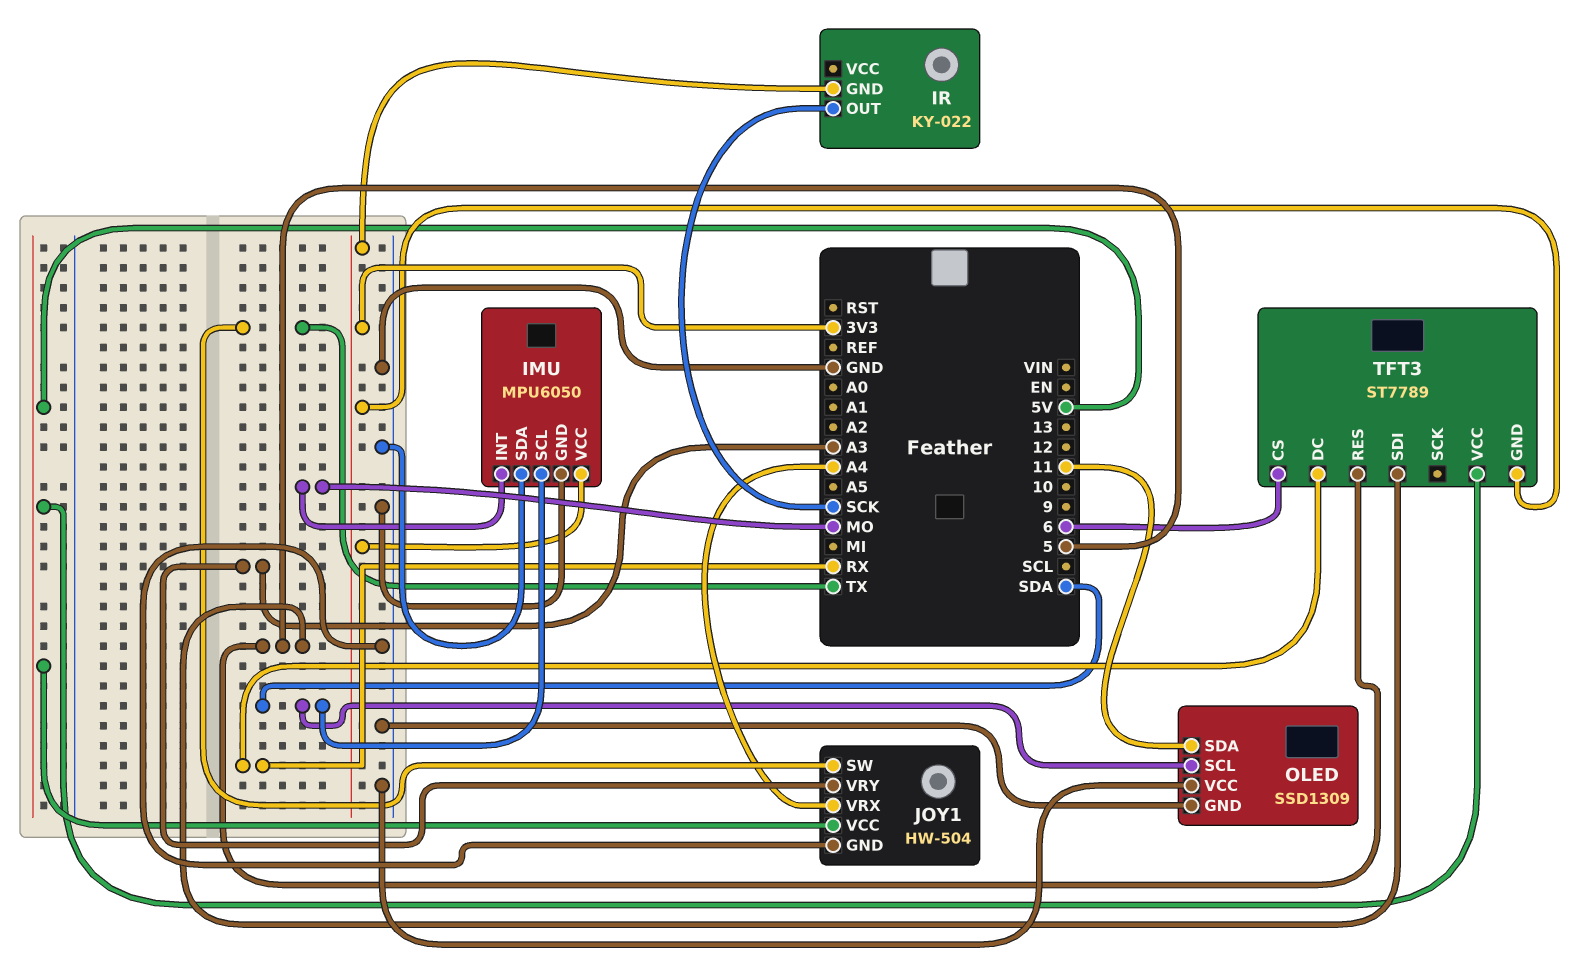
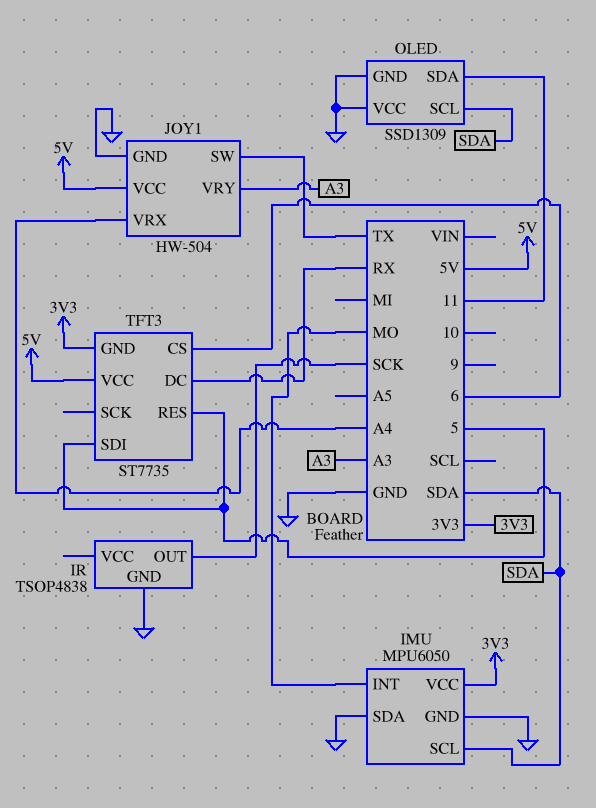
IR: KY-022 -> TSOP4838
IR pin GND: 3V3 -> GND
TFT3: ST7789 -> ST7735

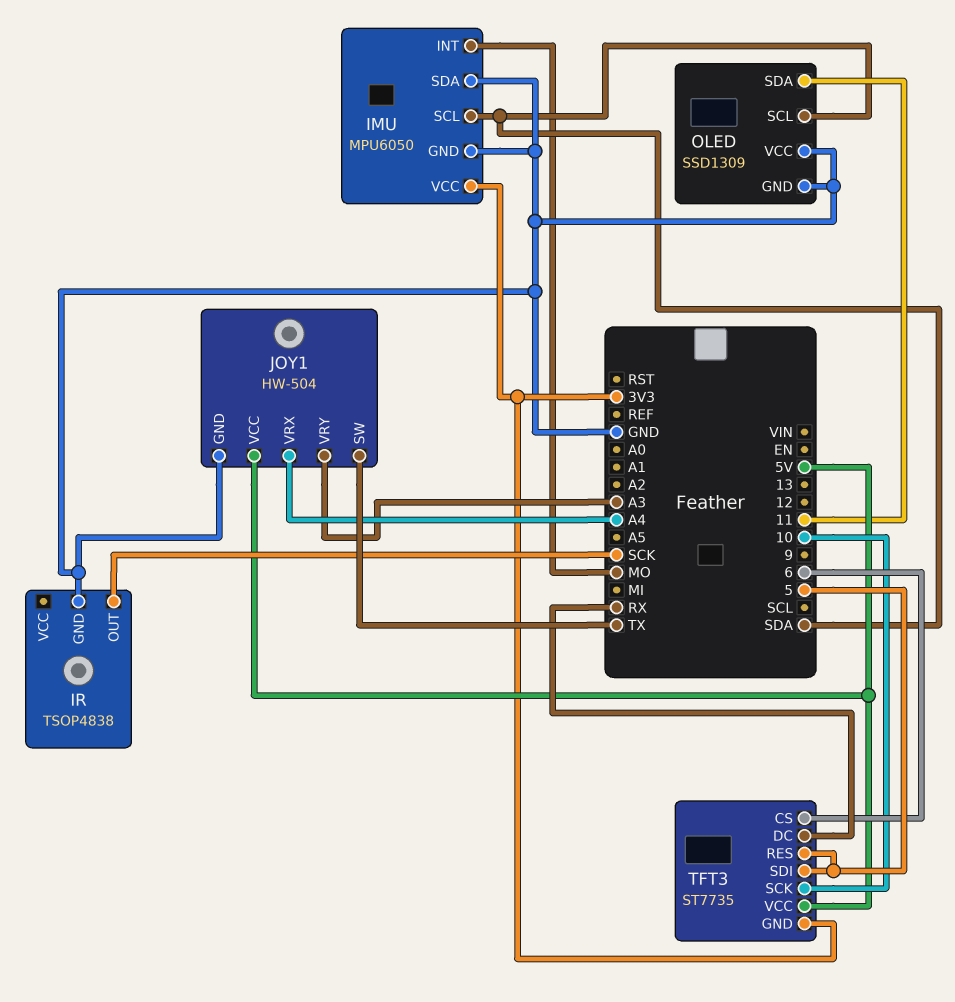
TFT3 pin SCK: none -> 10

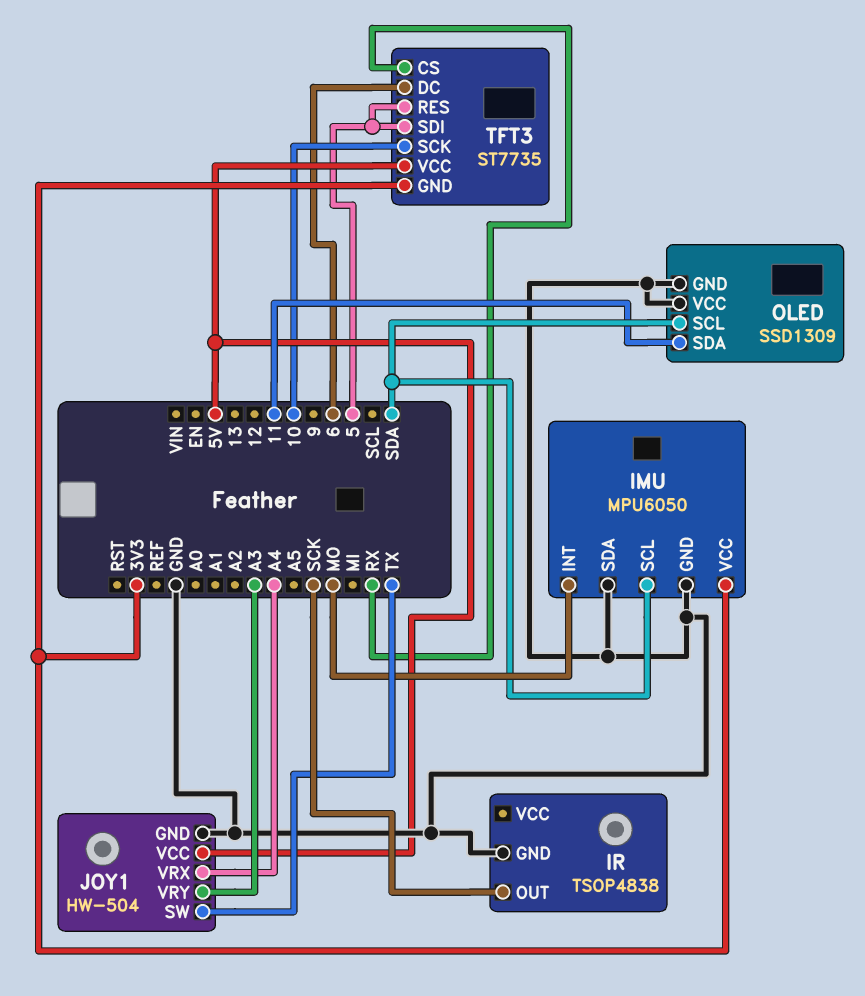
TFT3 pin CS: 6 -> RX
TFT3 pin DC: RX -> 6

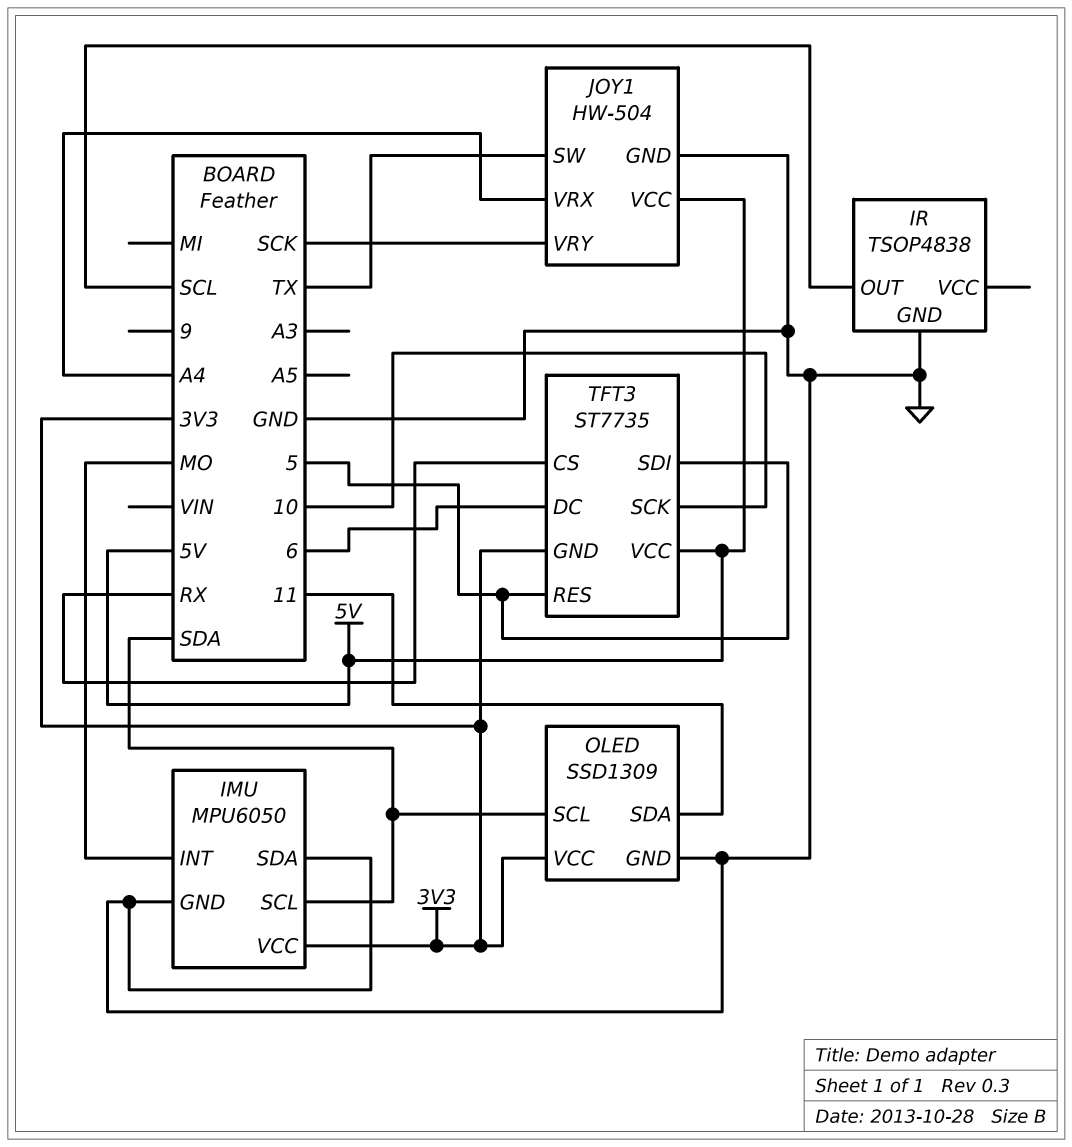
IR pin OUT: SCK -> SCL
JOY1 pin VRY: A3 -> SCK
OLED pin VCC: GND -> 3V3

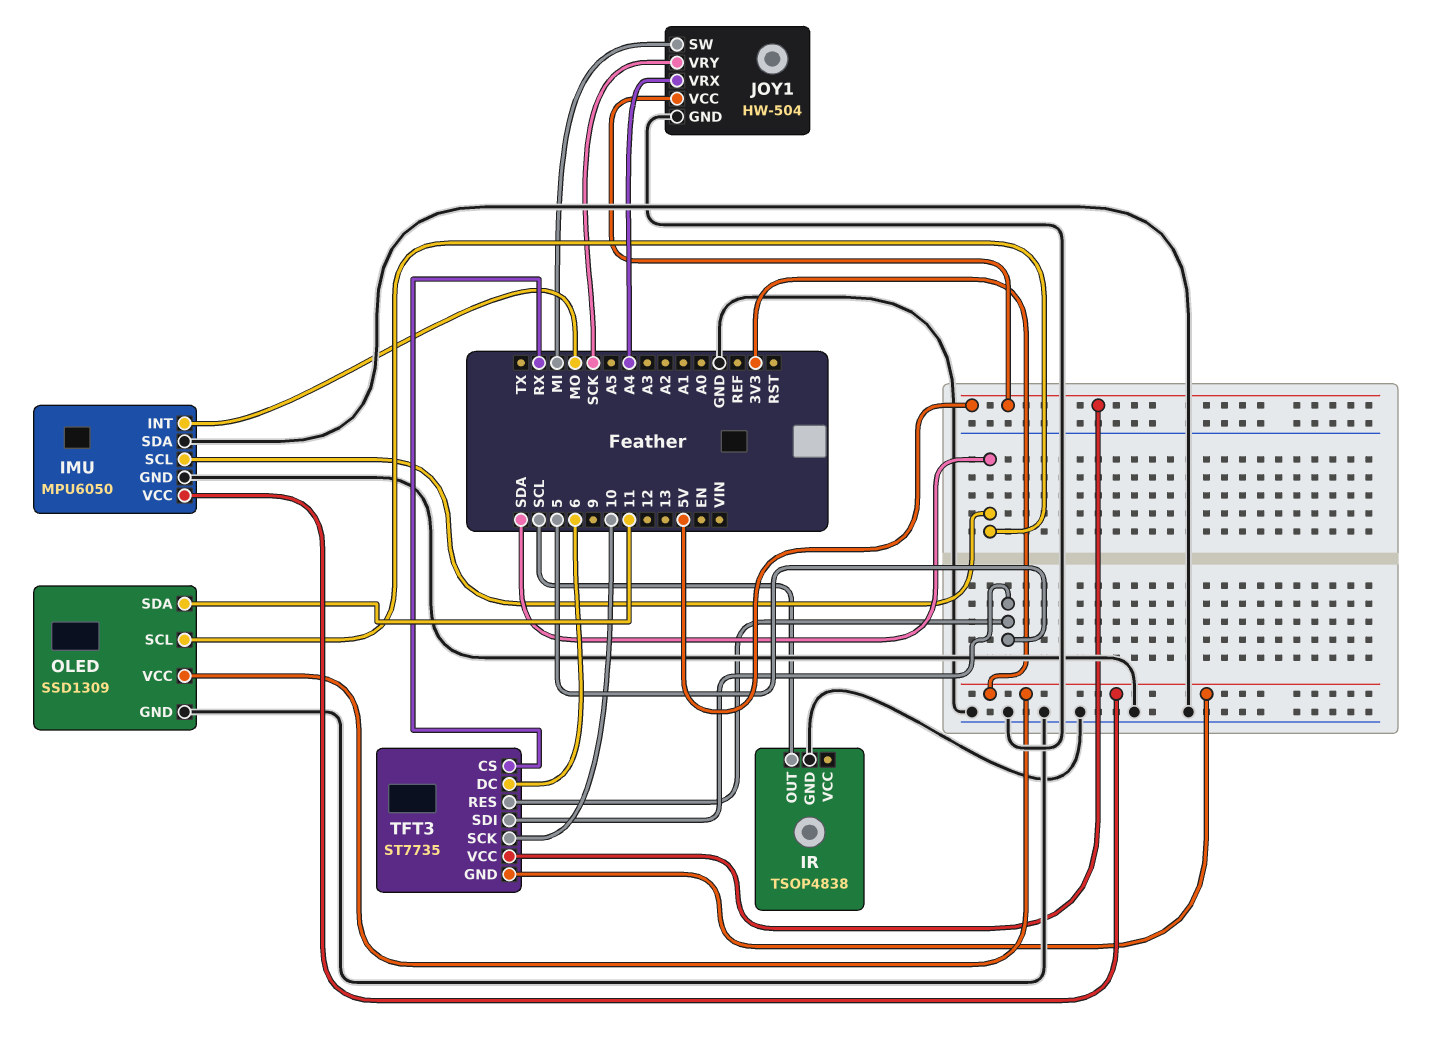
JOY1 pin SW: TX -> MI

